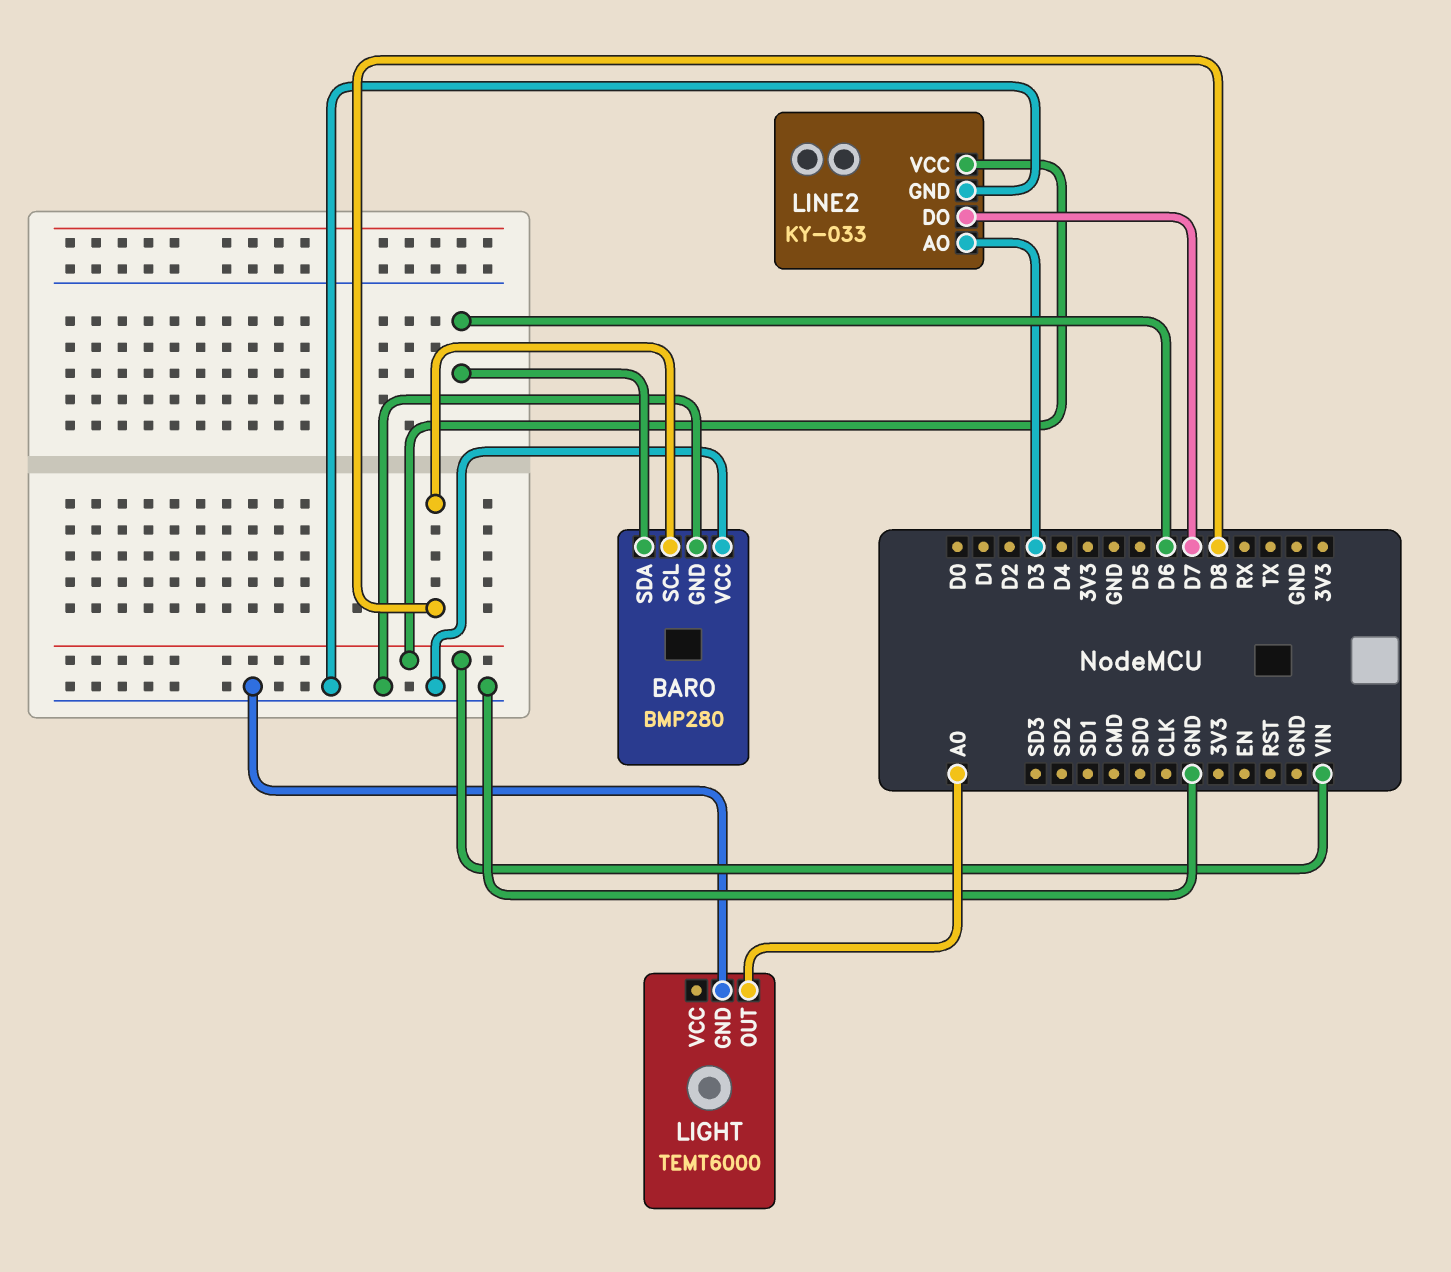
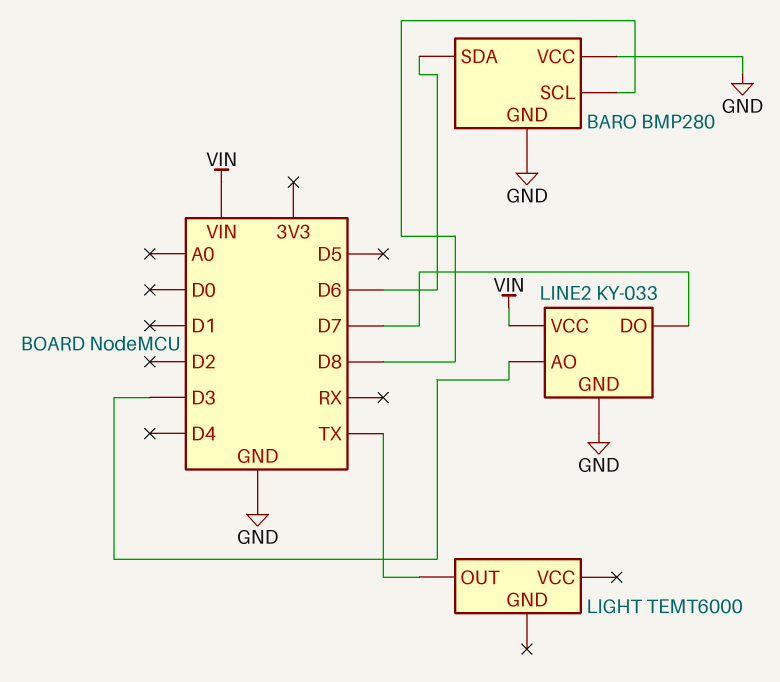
LIGHT pin GND: GND -> none
LIGHT pin OUT: A0 -> TX

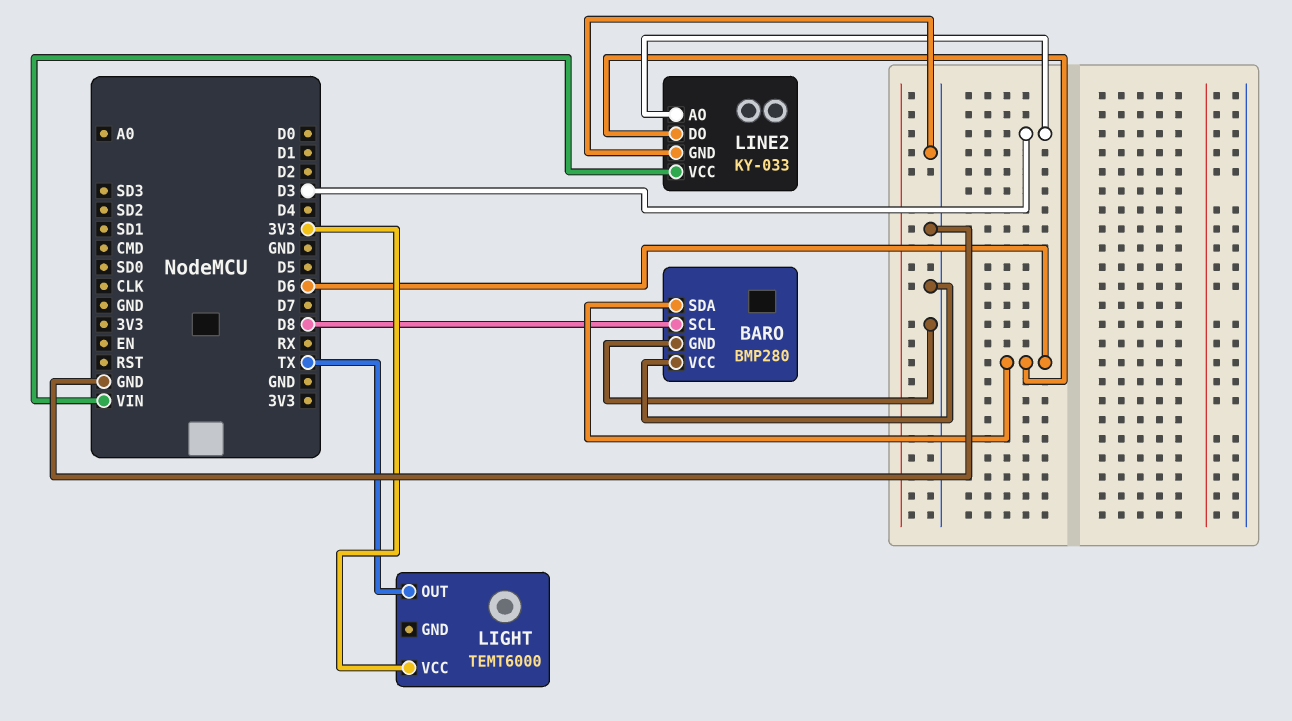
LIGHT pin VCC: none -> 3V3
LINE2 pin DO: D7 -> D6

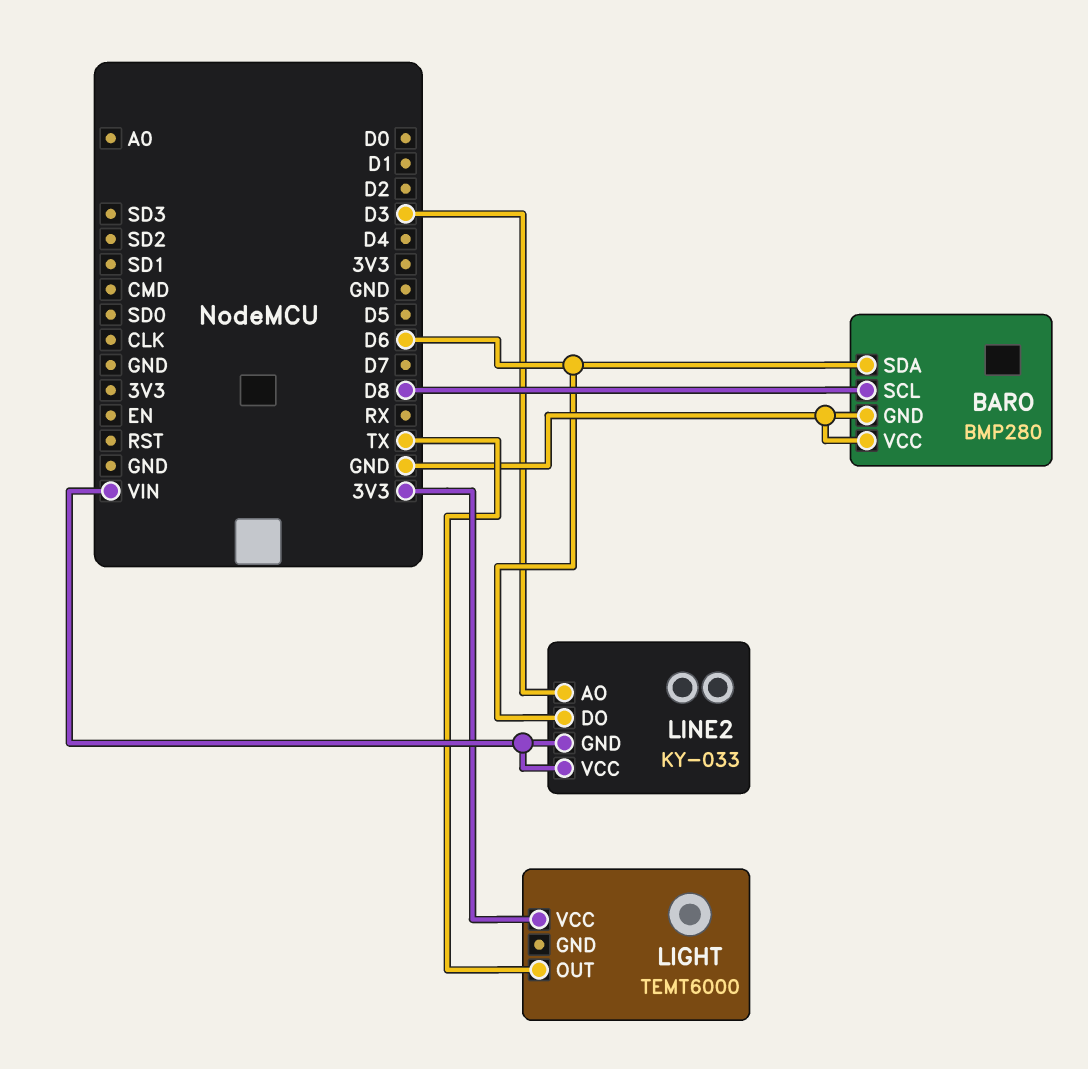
LINE2 pin GND: GND -> VIN

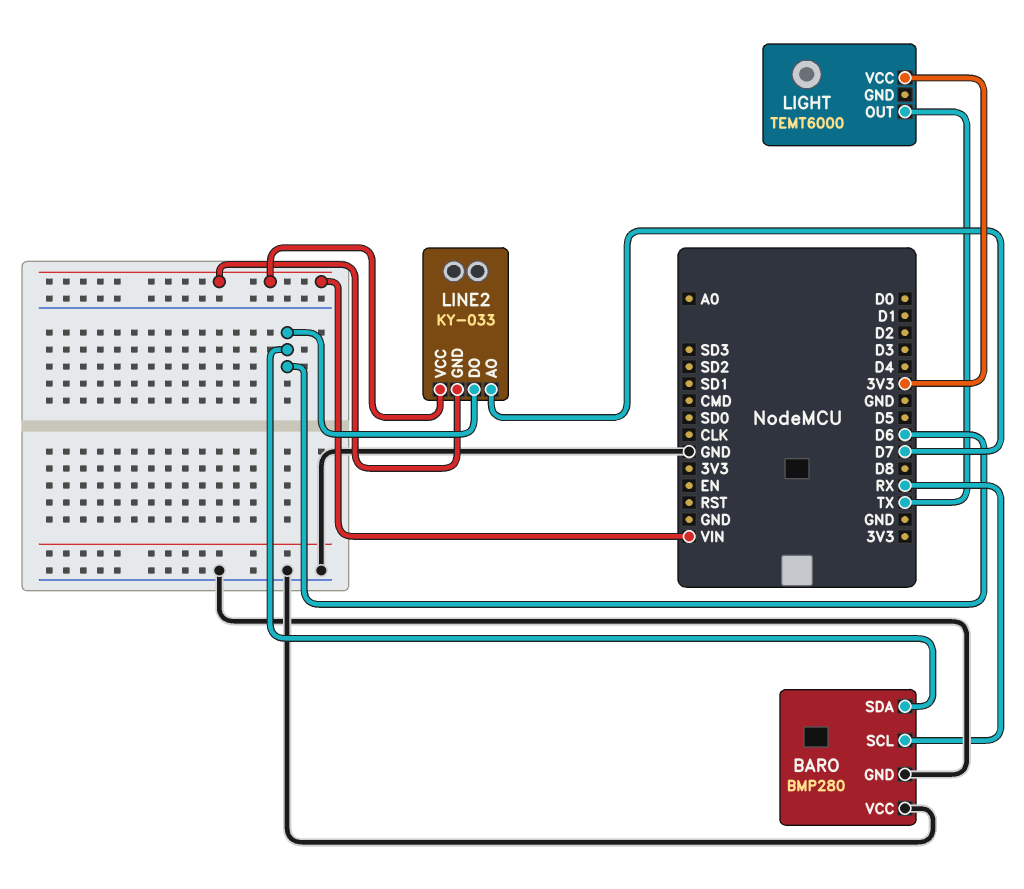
BARO pin SCL: D8 -> RX
LINE2 pin AO: D3 -> D7

